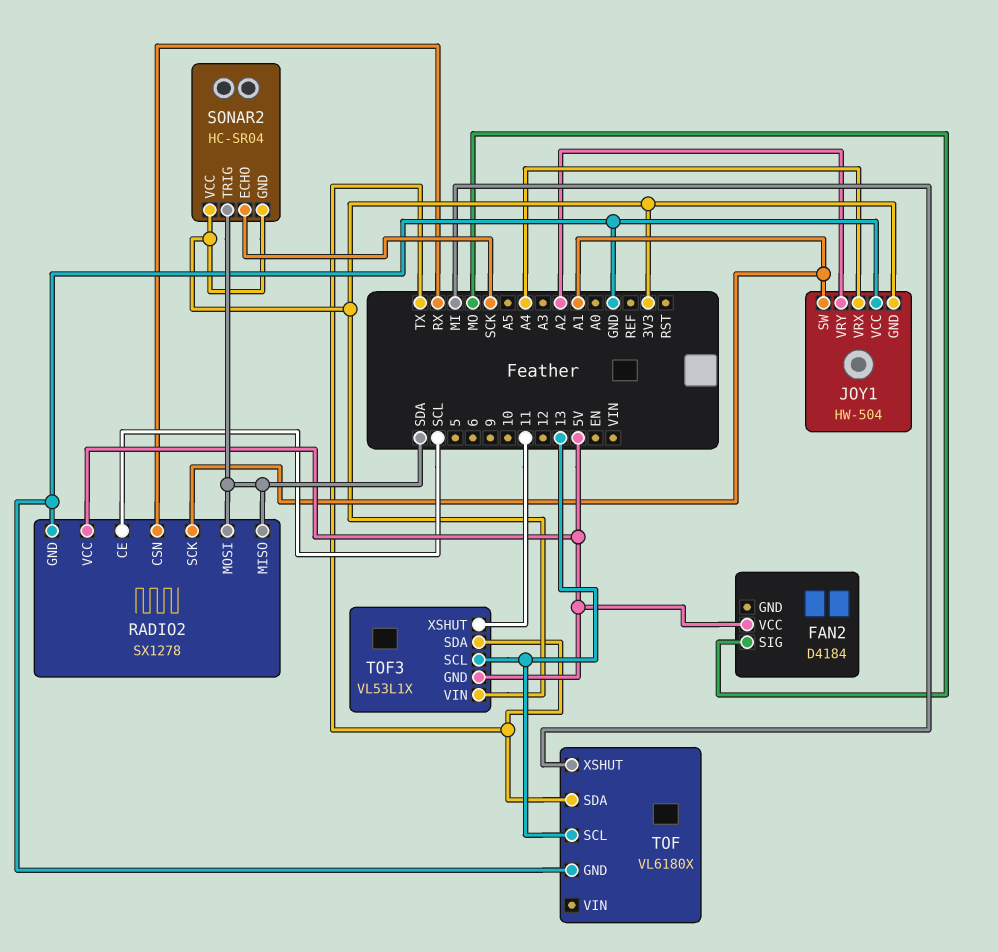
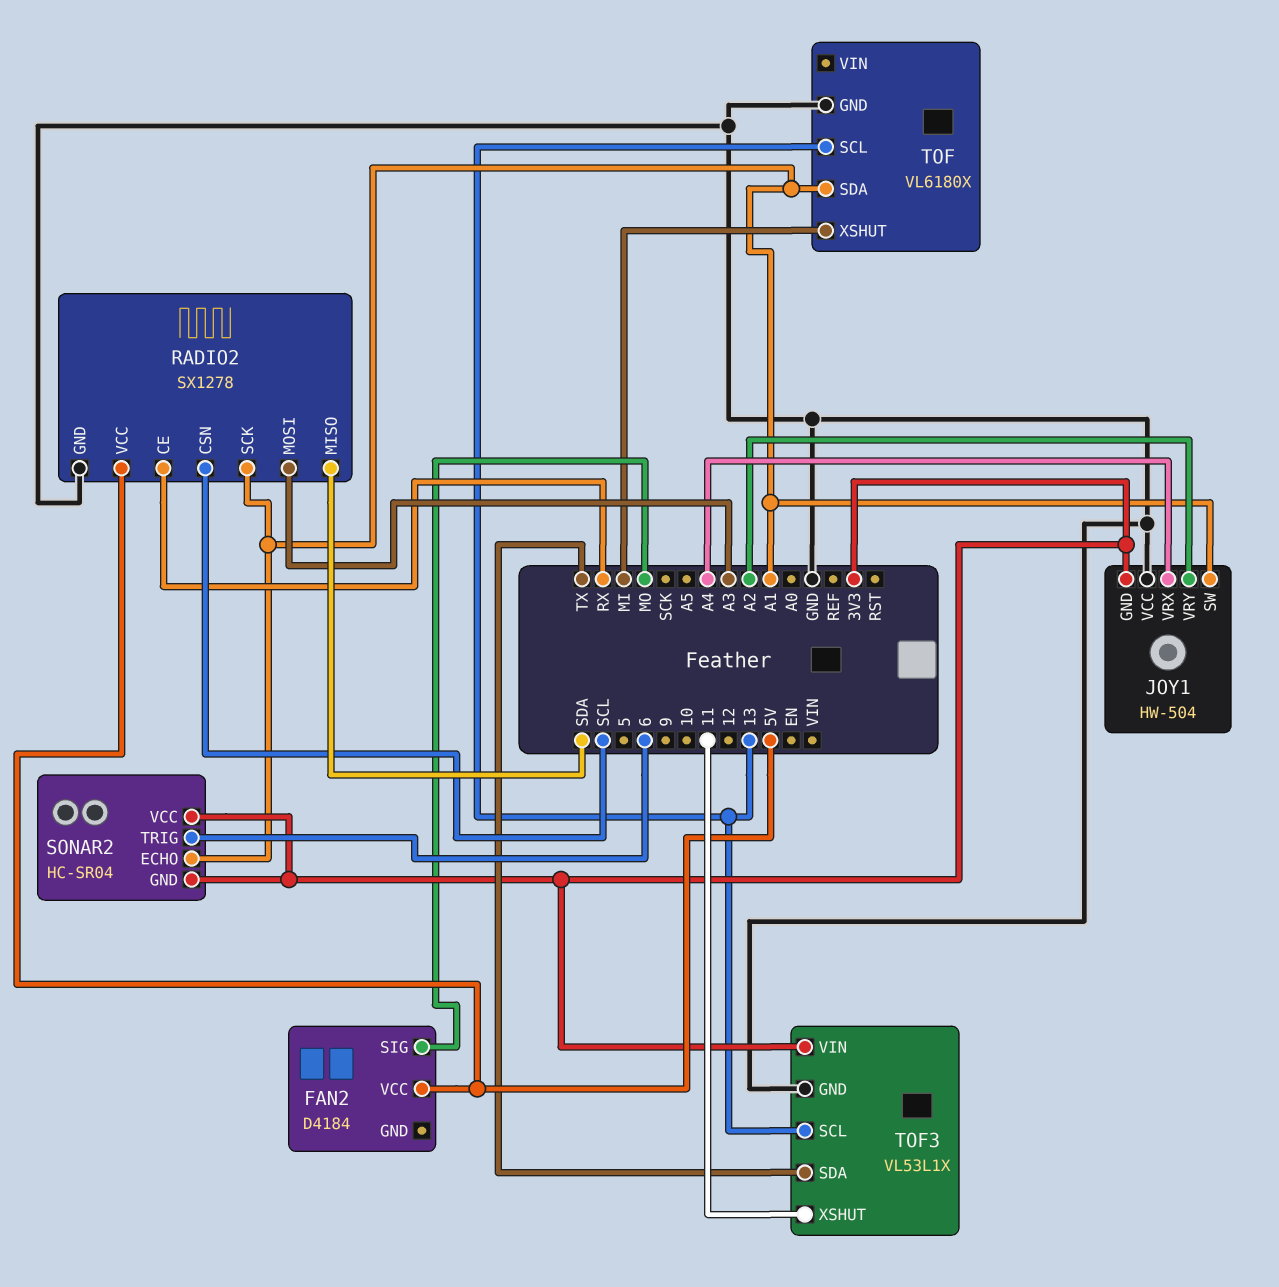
RADIO2 pin CE: SCL -> RX
RADIO2 pin CSN: RX -> SCL
RADIO2 pin MOSI: SDA -> A3
SONAR2 pin ECHO: SCK -> A1
SONAR2 pin TRIG: SDA -> 6
TOF pin SDA: TX -> A1
TOF3 pin GND: 5V -> GND

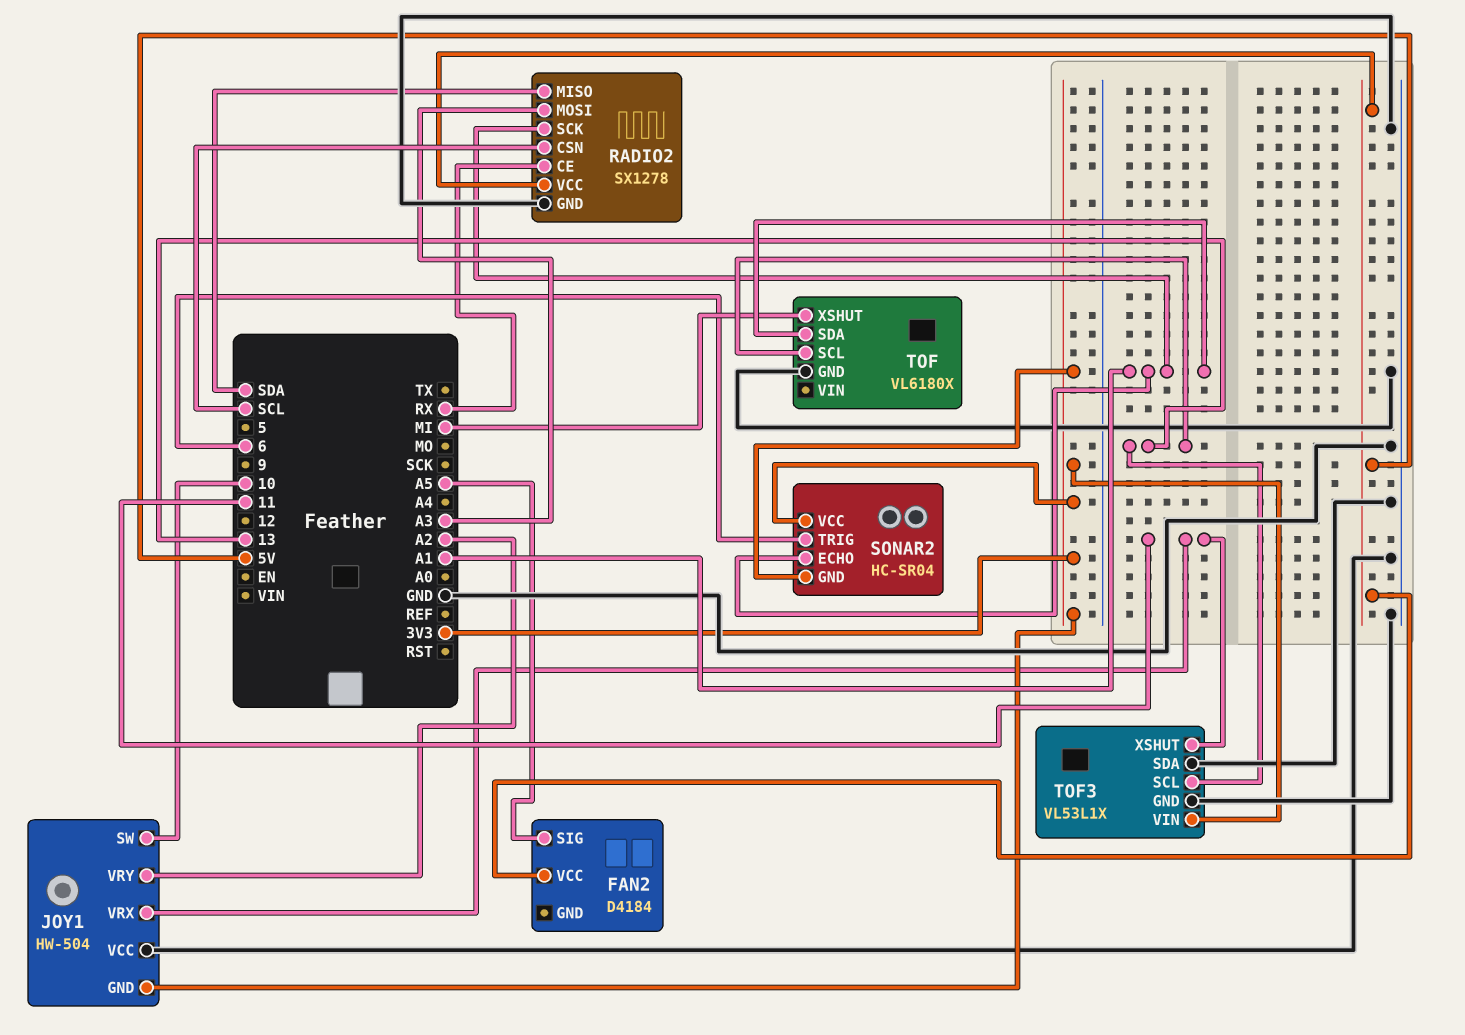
FAN2 pin SIG: MO -> A5
JOY1 pin SW: A1 -> 10
JOY1 pin VRX: A4 -> 11
TOF3 pin SDA: TX -> GND

